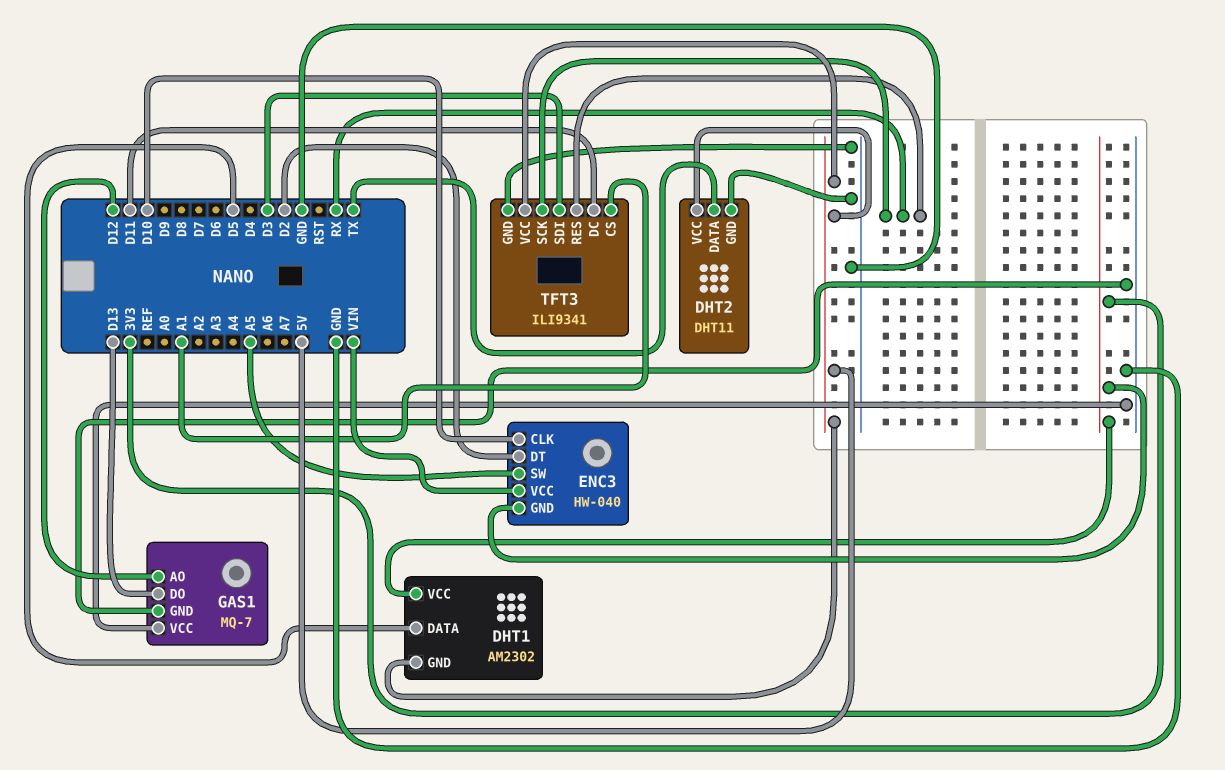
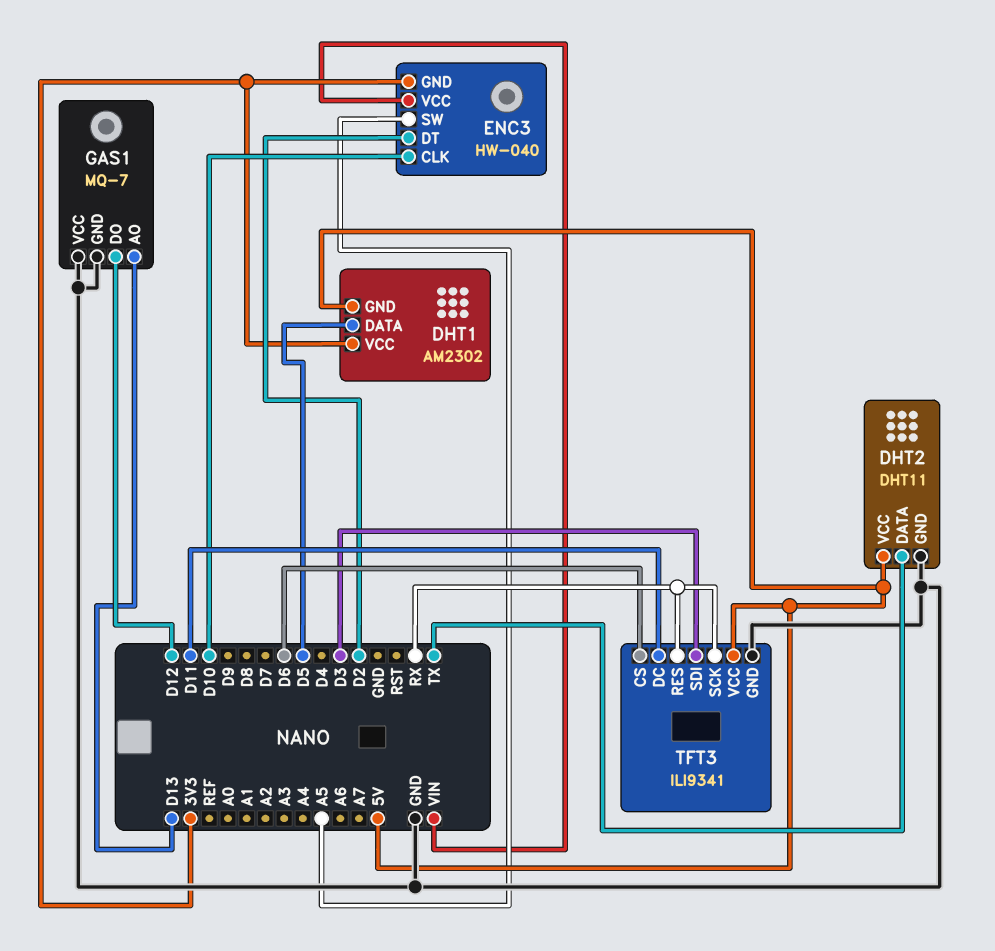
GAS1 pin AO: D12 -> D13
GAS1 pin DO: D13 -> D12
TFT3 pin CS: A1 -> D6

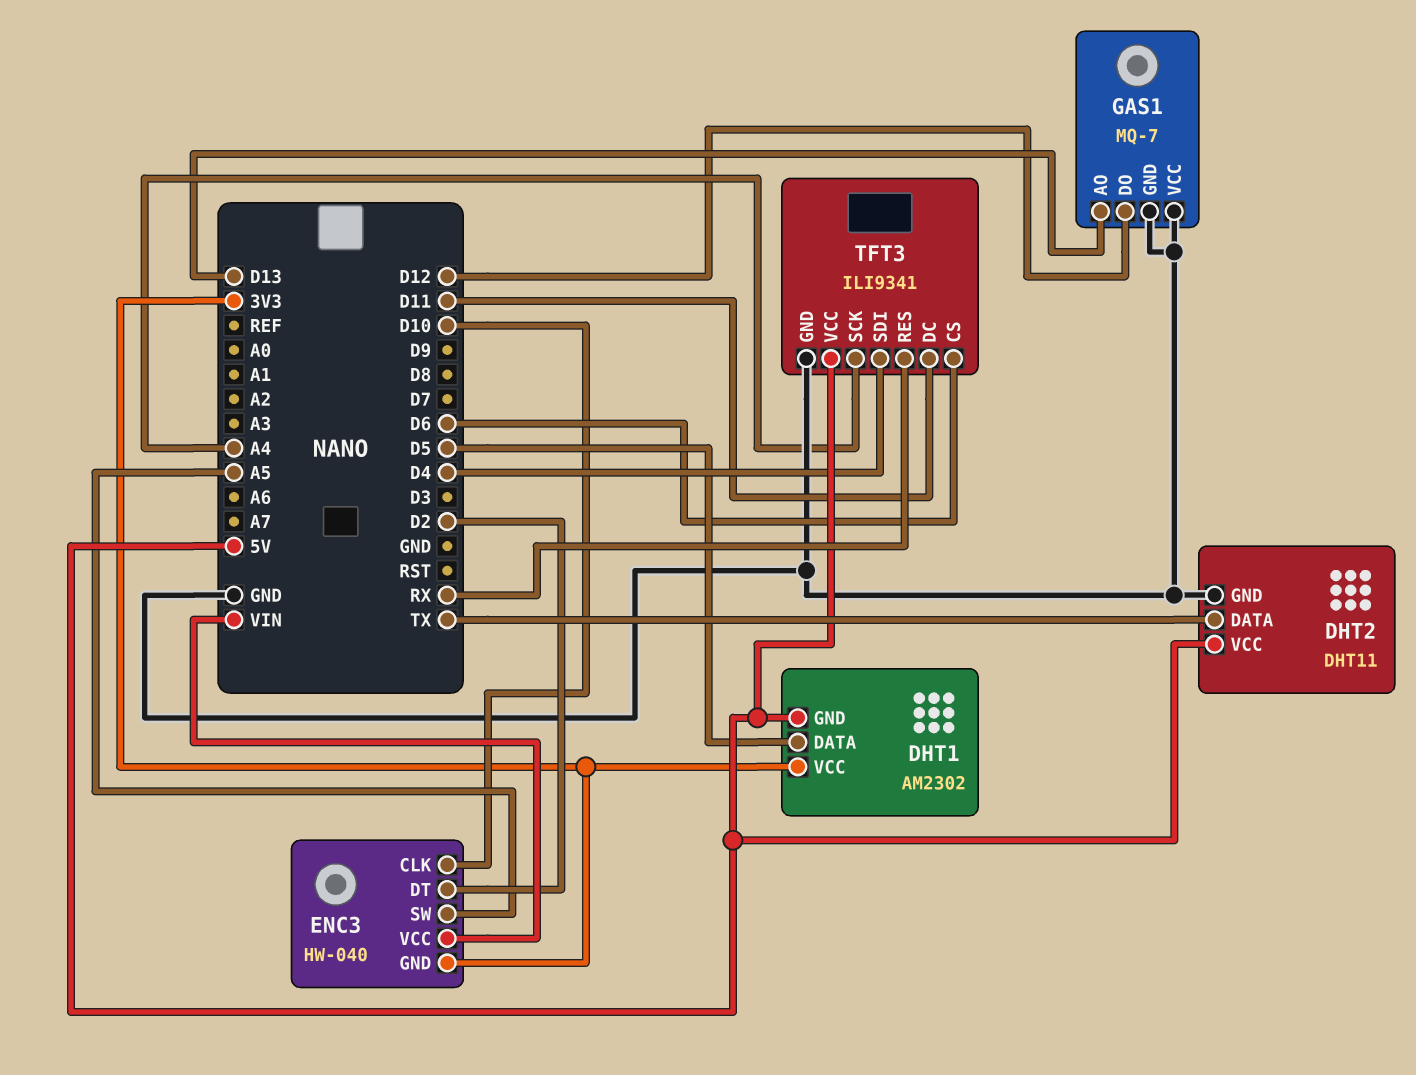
TFT3 pin SCK: RX -> A4
TFT3 pin SDI: D3 -> D4

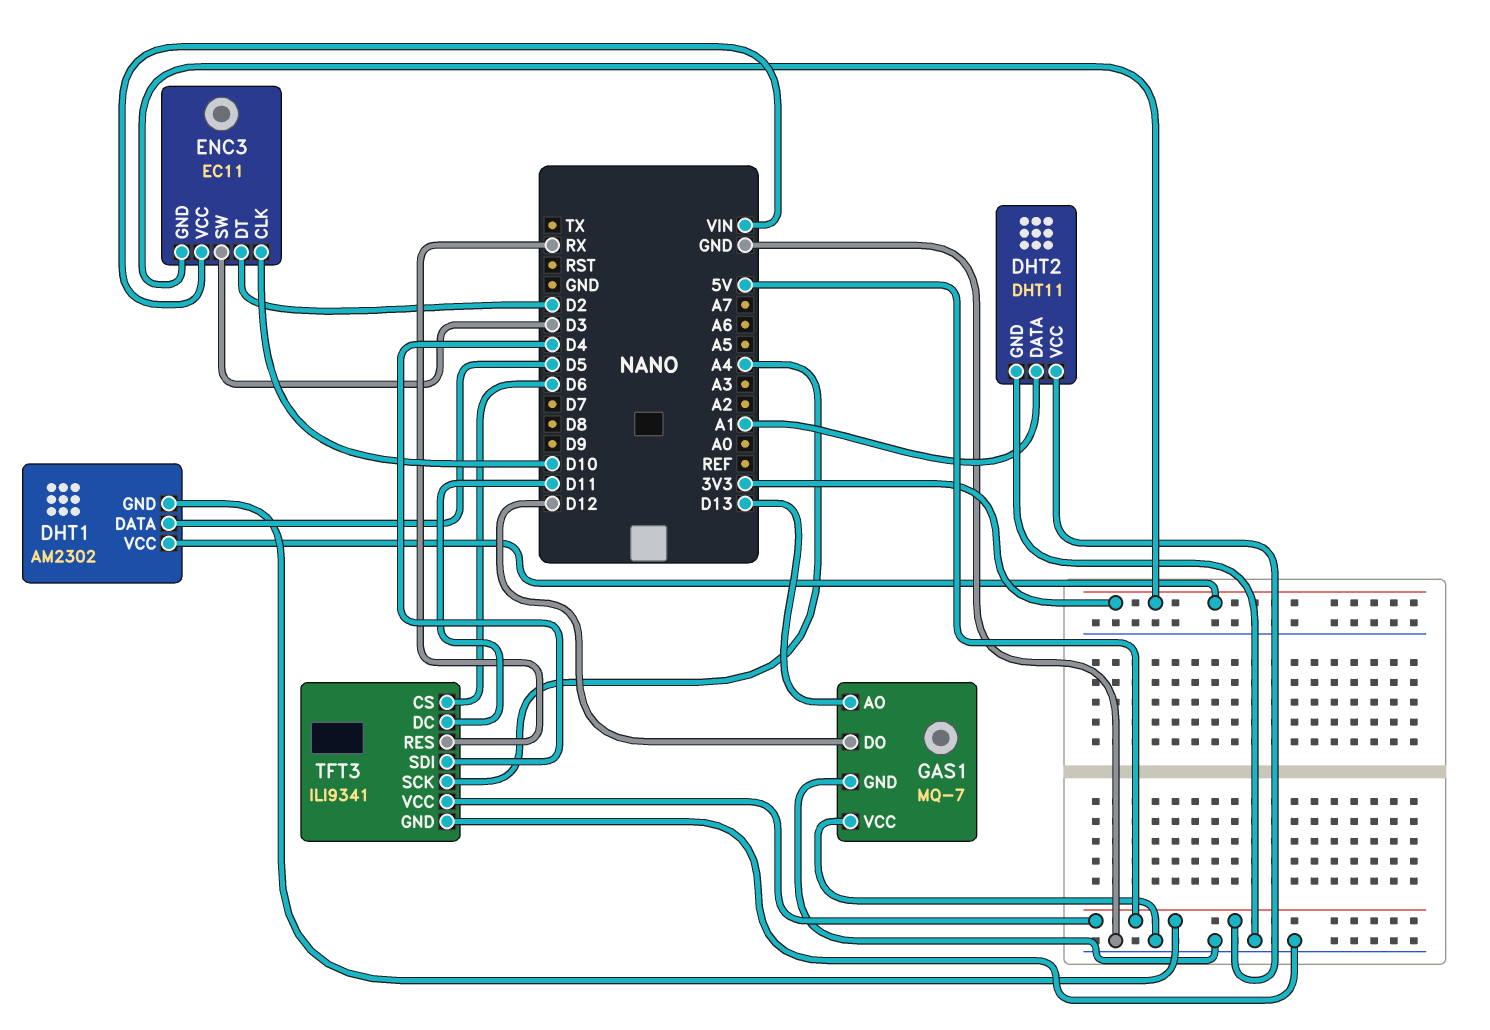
DHT2 pin DATA: TX -> A1
ENC3: HW-040 -> EC11
ENC3 pin SW: A5 -> D3

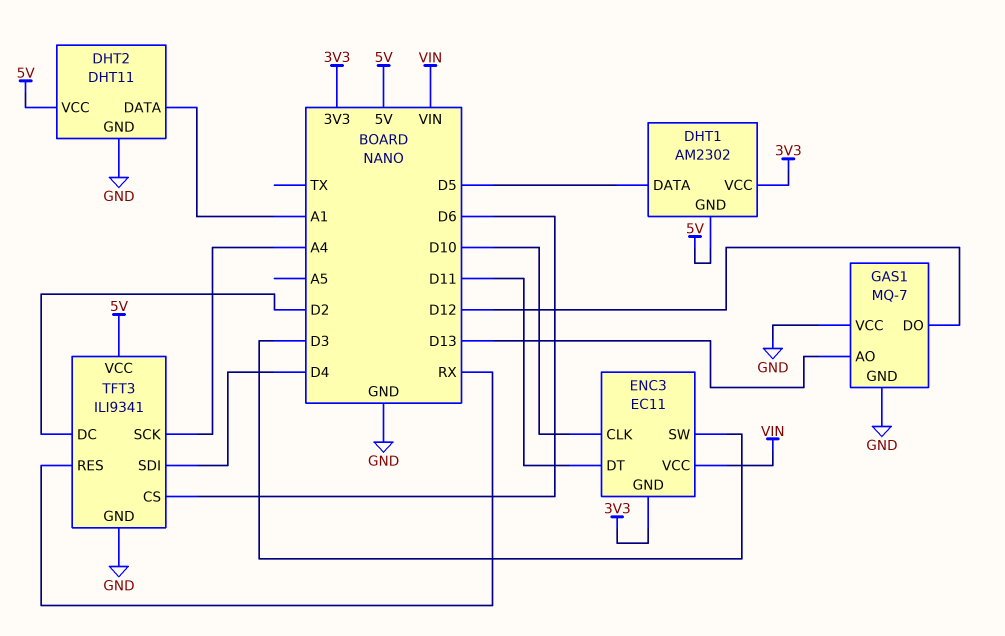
ENC3 pin DT: D2 -> D11
TFT3 pin DC: D11 -> D2

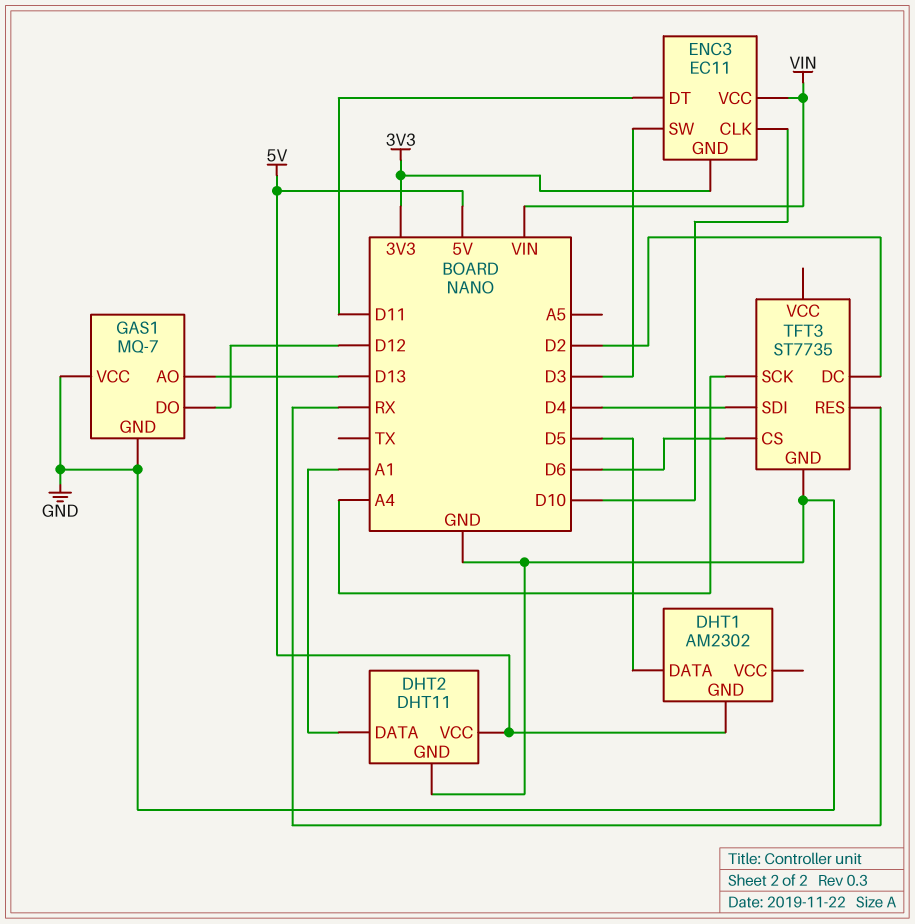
DHT1 pin VCC: 3V3 -> none
TFT3: ILI9341 -> ST7735
TFT3 pin VCC: 5V -> none

